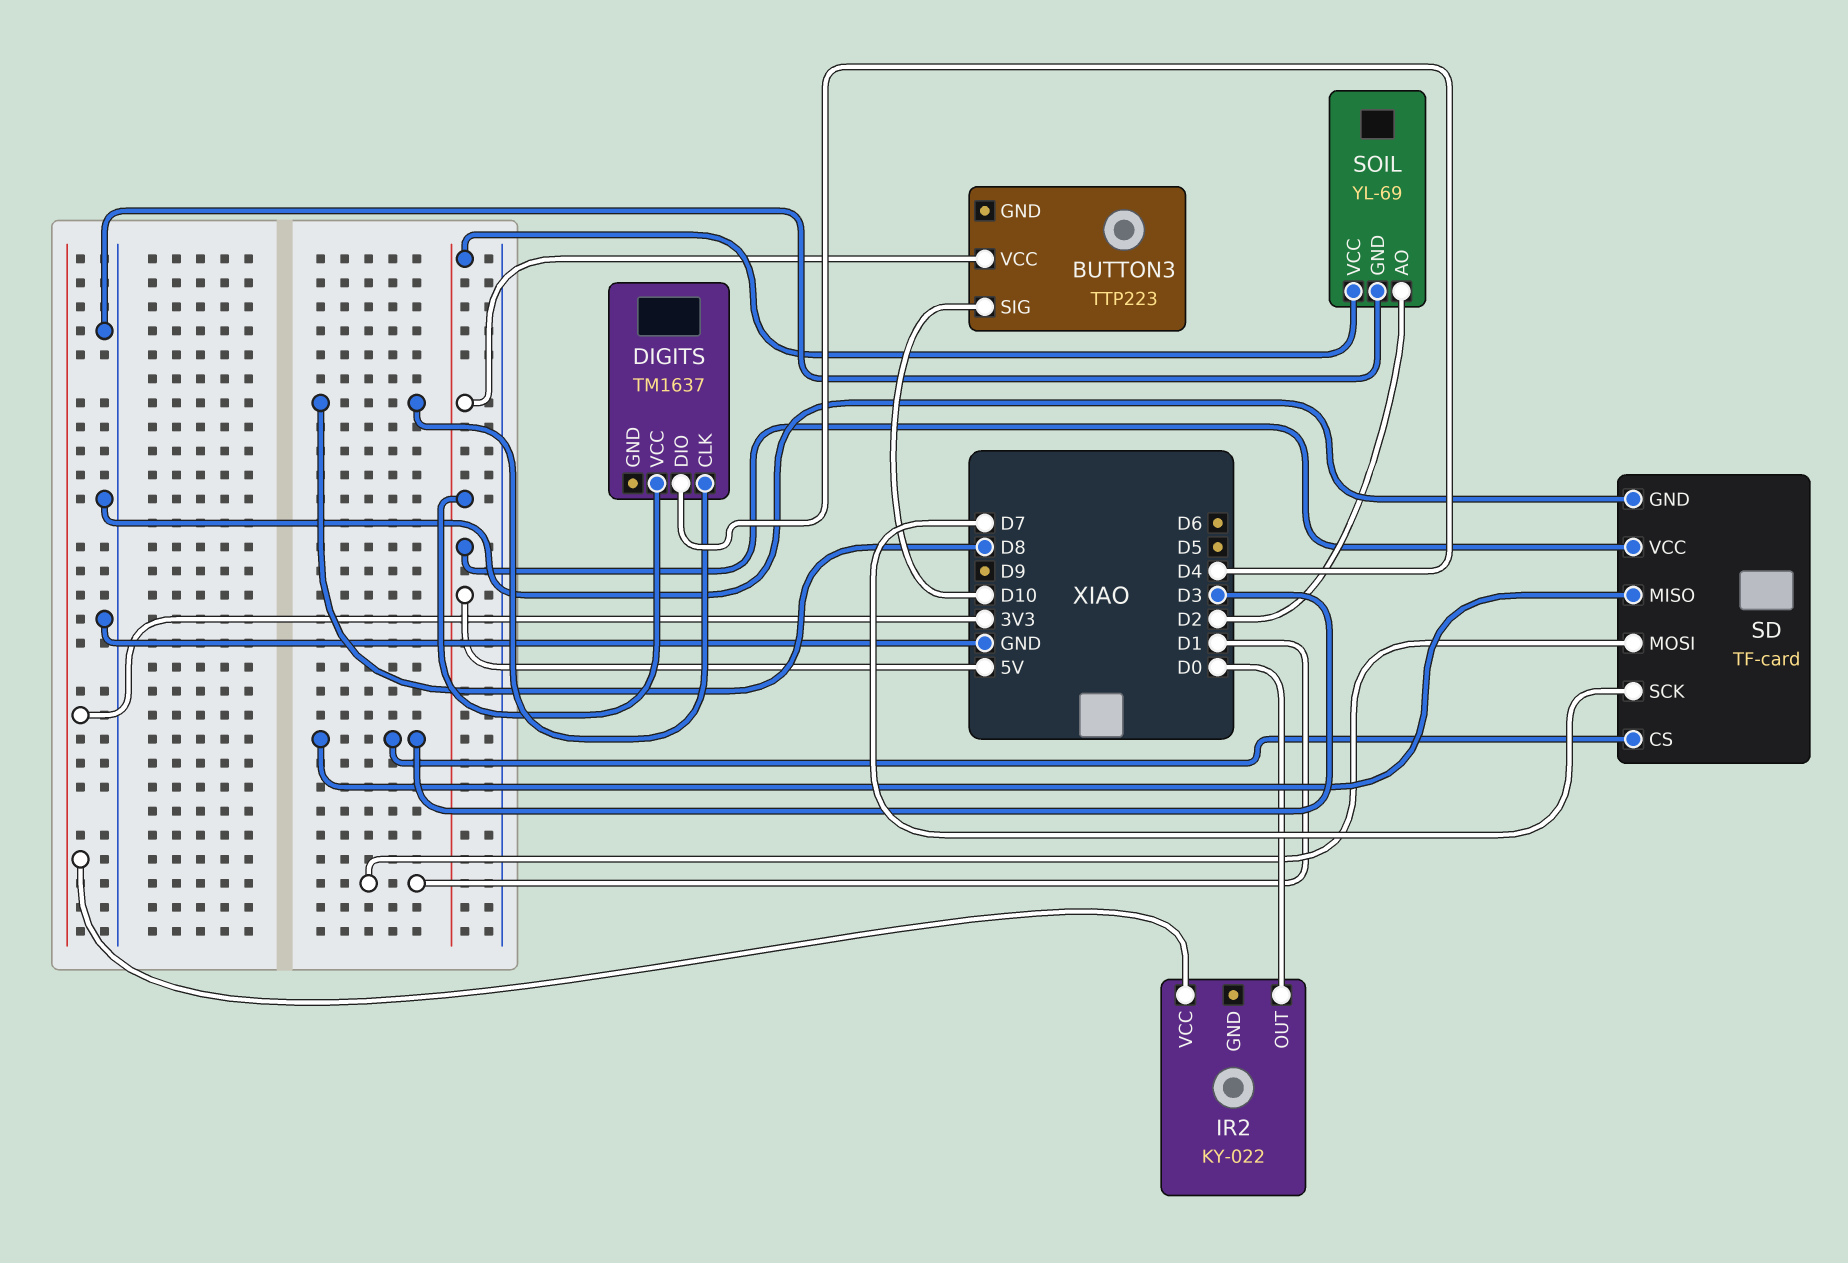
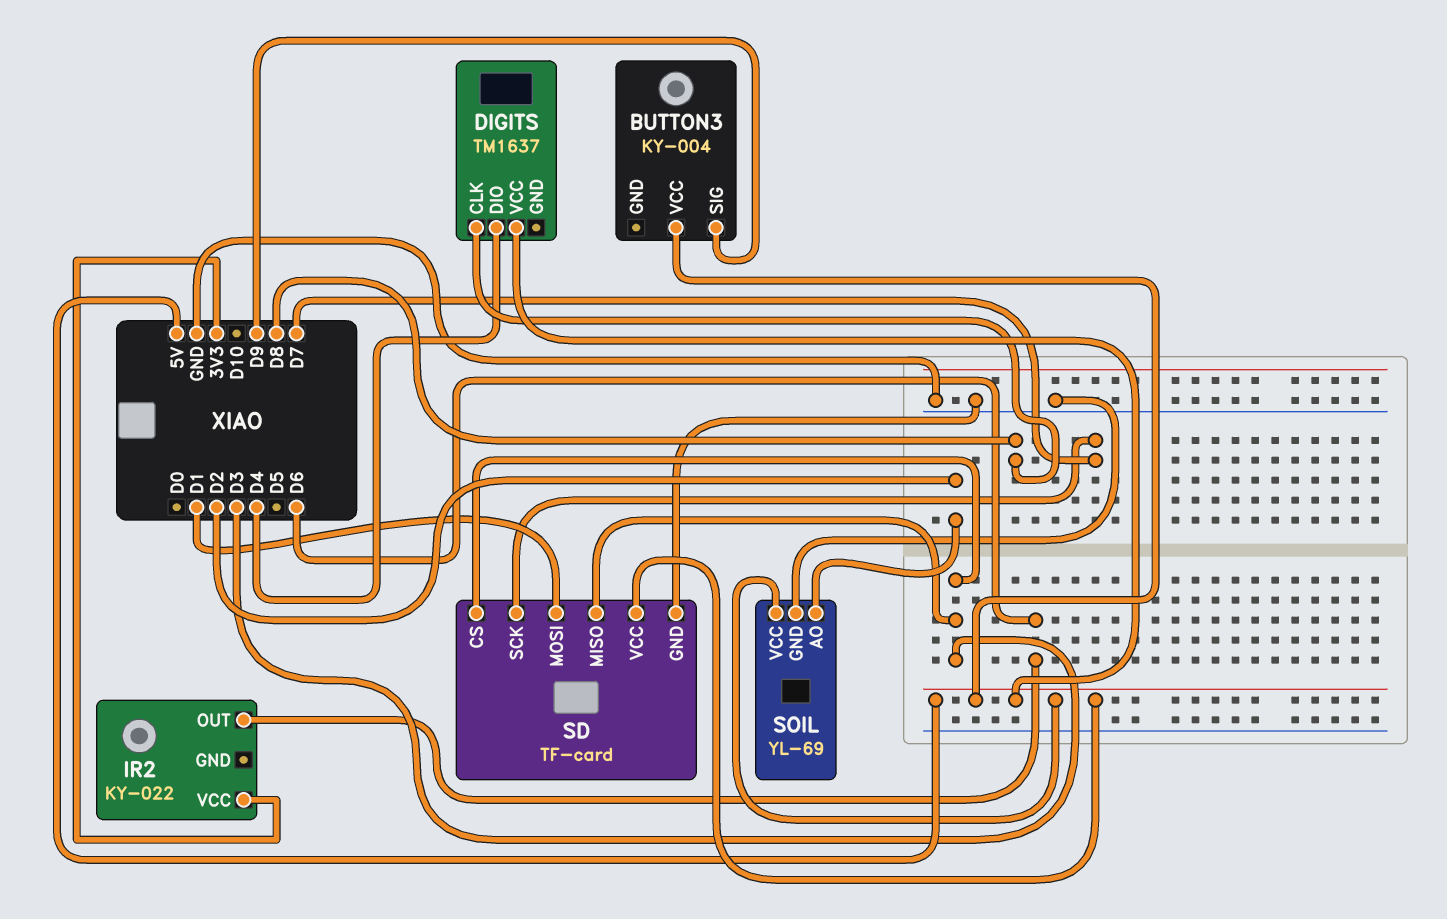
BUTTON3: TTP223 -> KY-004
BUTTON3 pin SIG: D10 -> D9
IR2 pin OUT: D0 -> D6

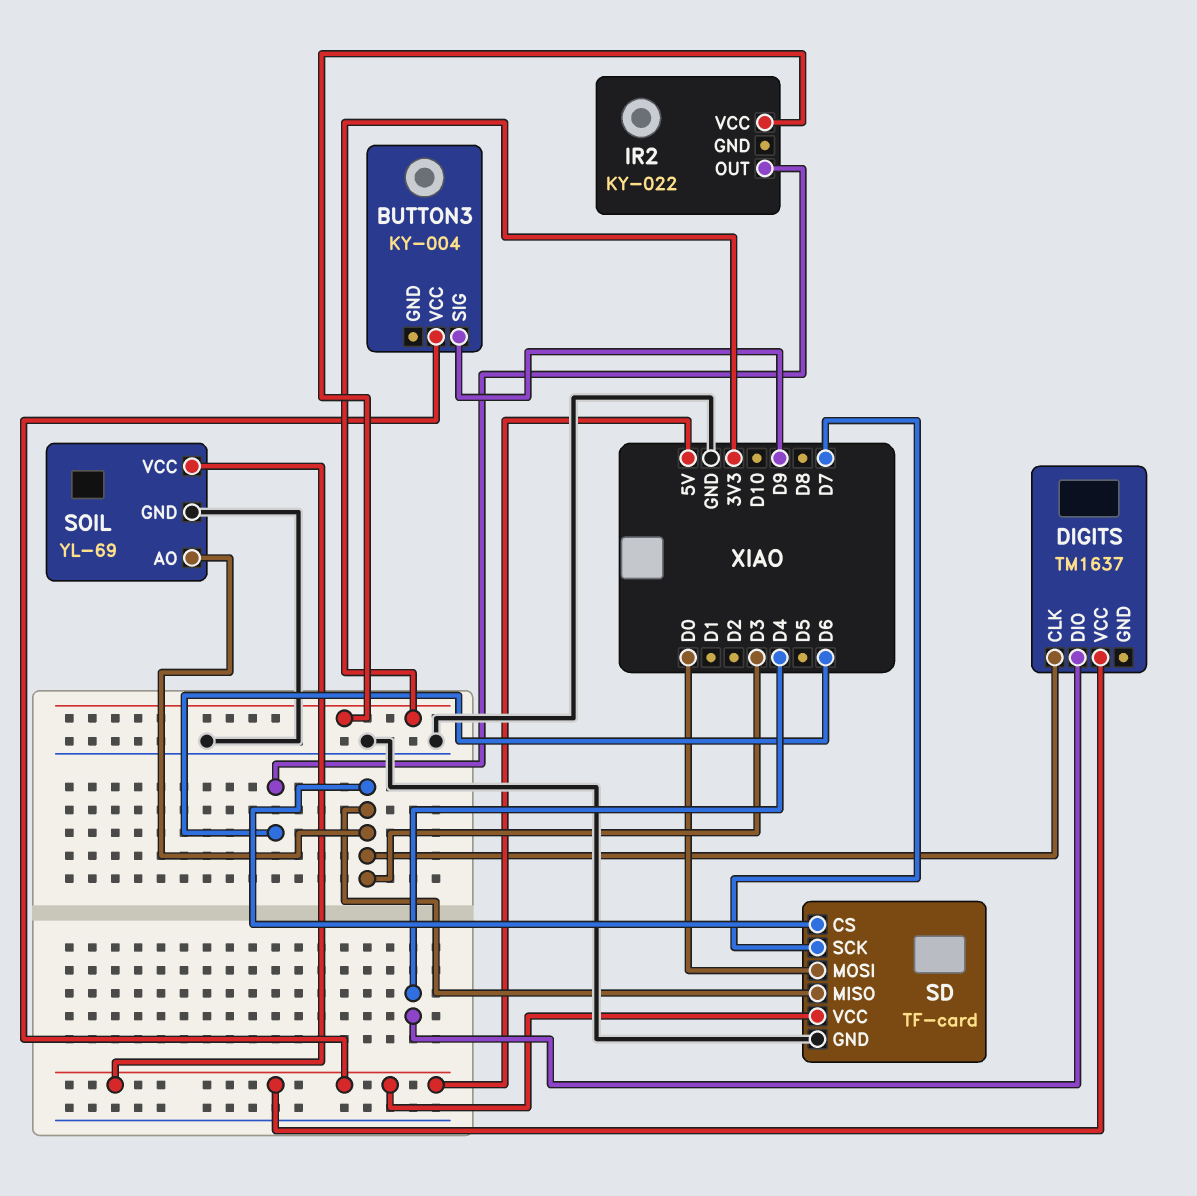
DIGITS pin CLK: D8 -> D3
SD pin MOSI: D1 -> D0
SOIL pin AO: D2 -> D3

